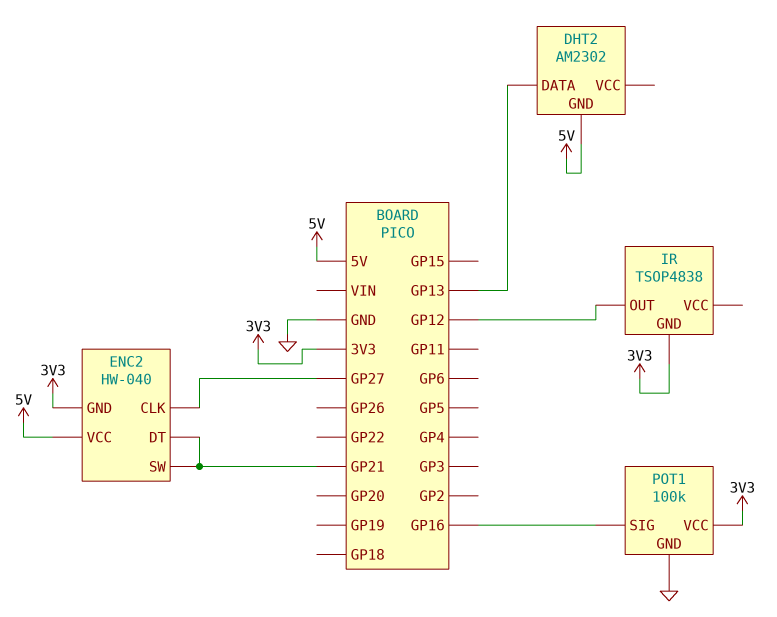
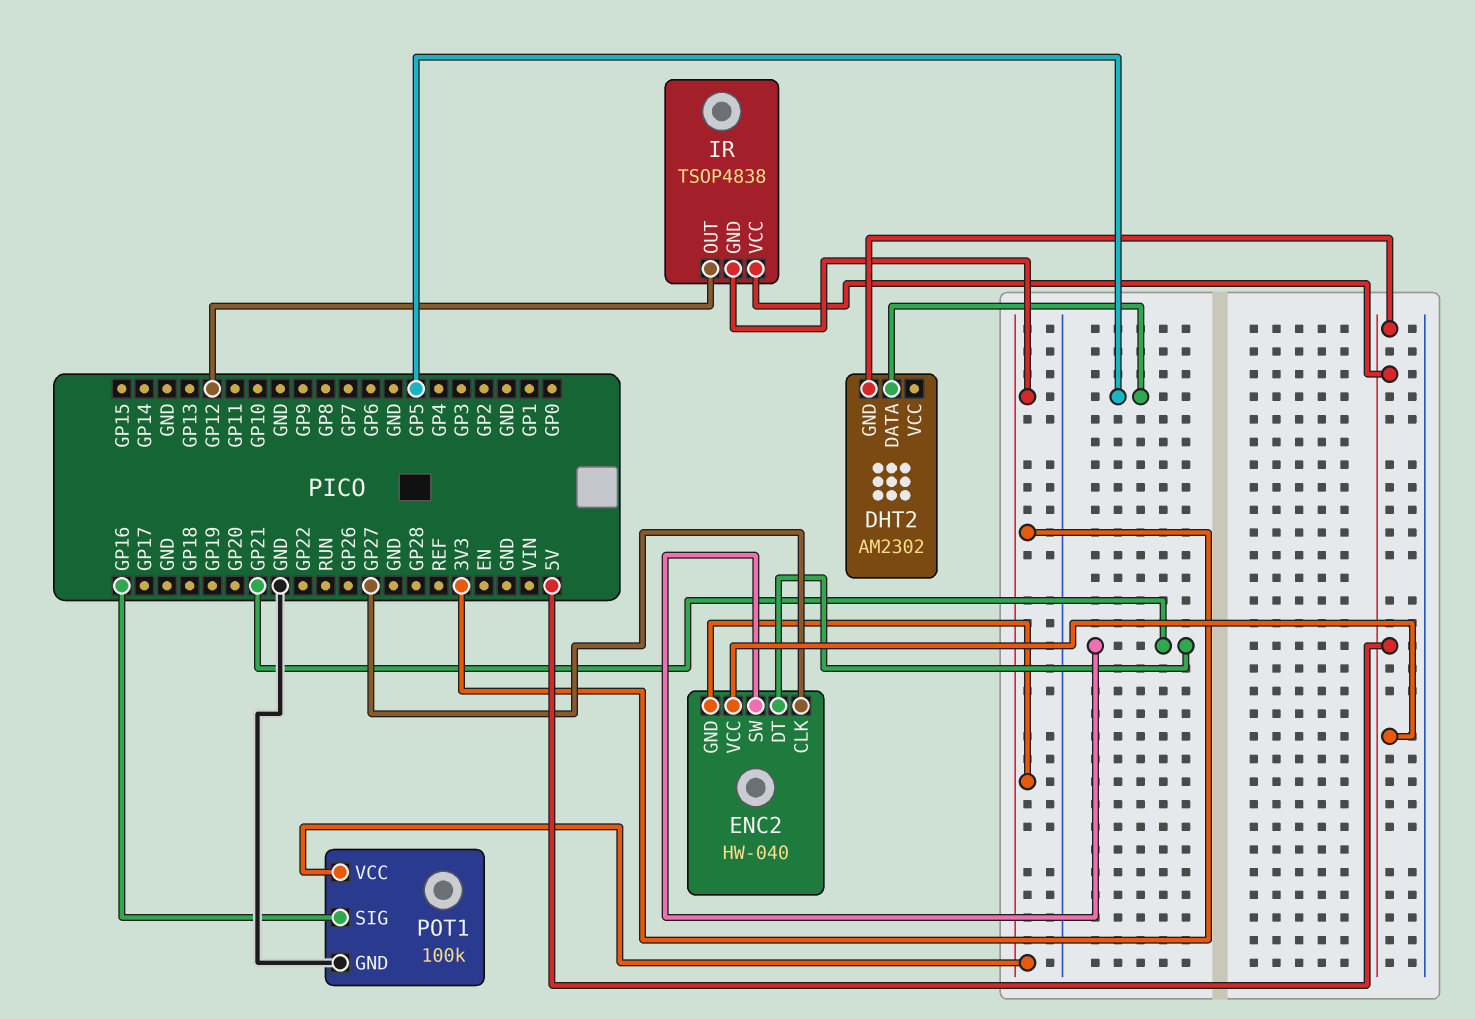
DHT2 pin DATA: GP13 -> GP5
IR pin VCC: none -> 5V

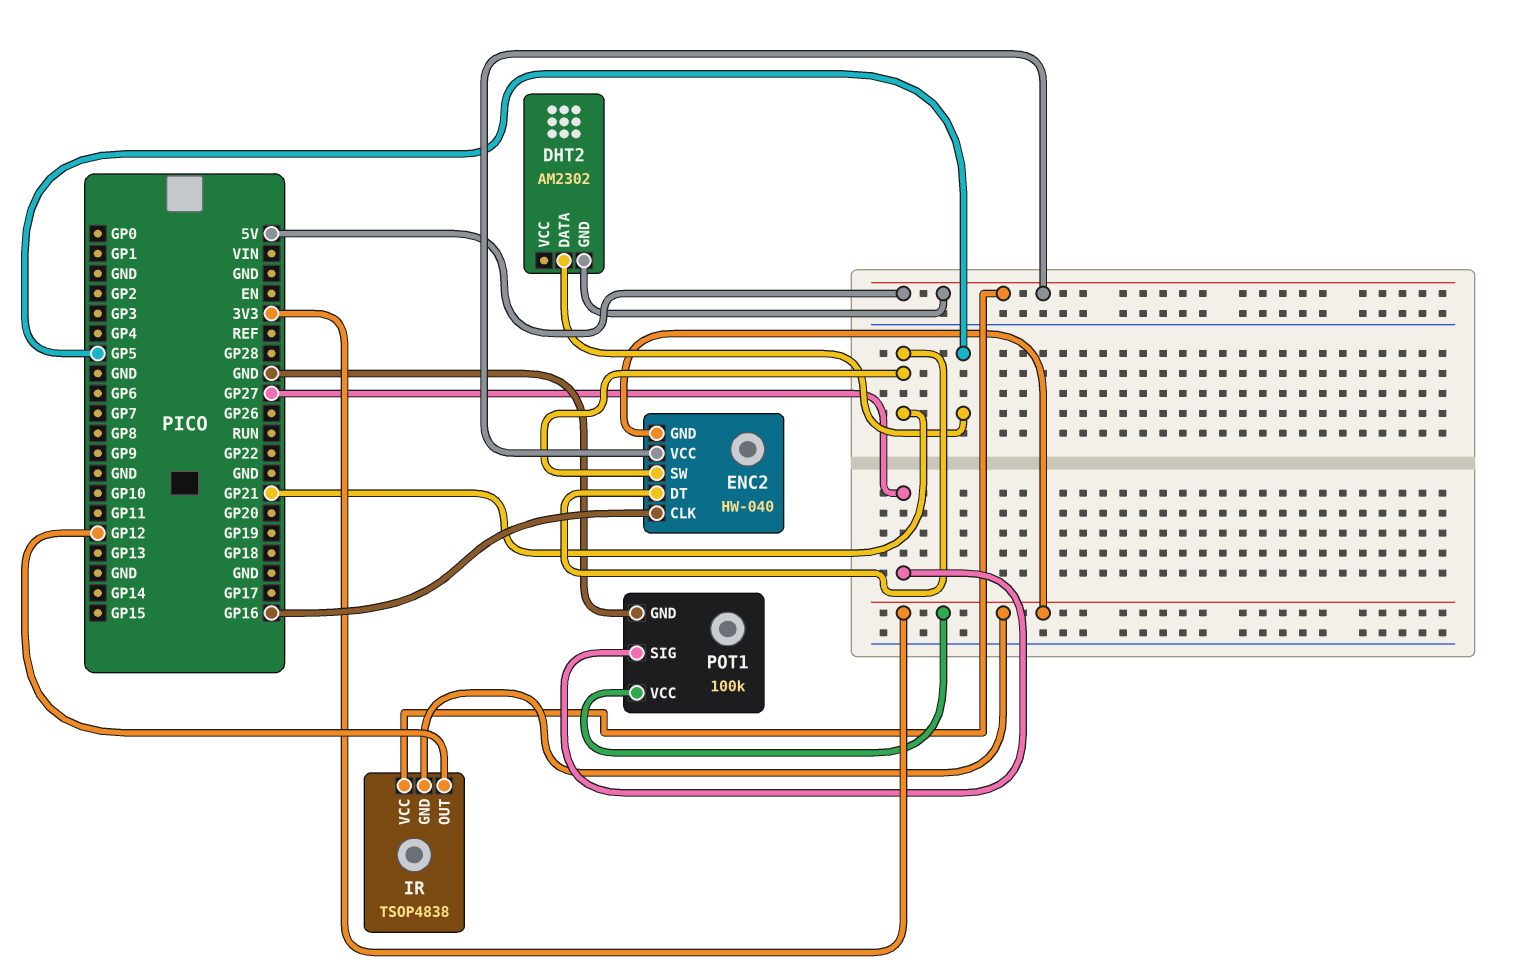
ENC2 pin CLK: GP27 -> GP16
POT1 pin SIG: GP16 -> GP27

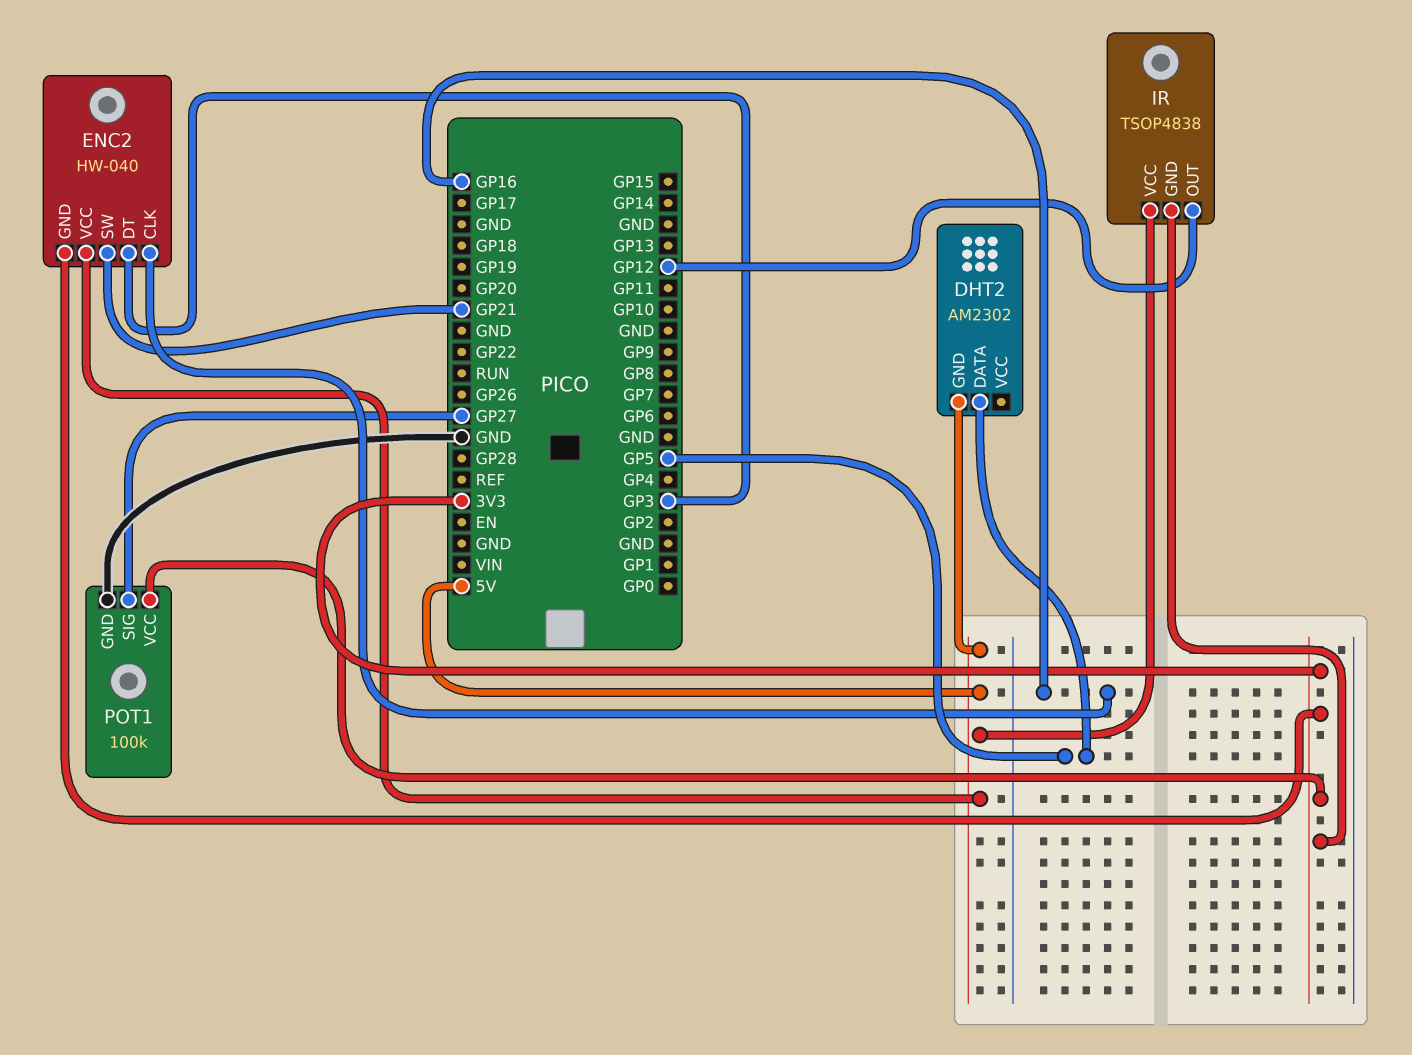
ENC2 pin DT: GP21 -> GP3

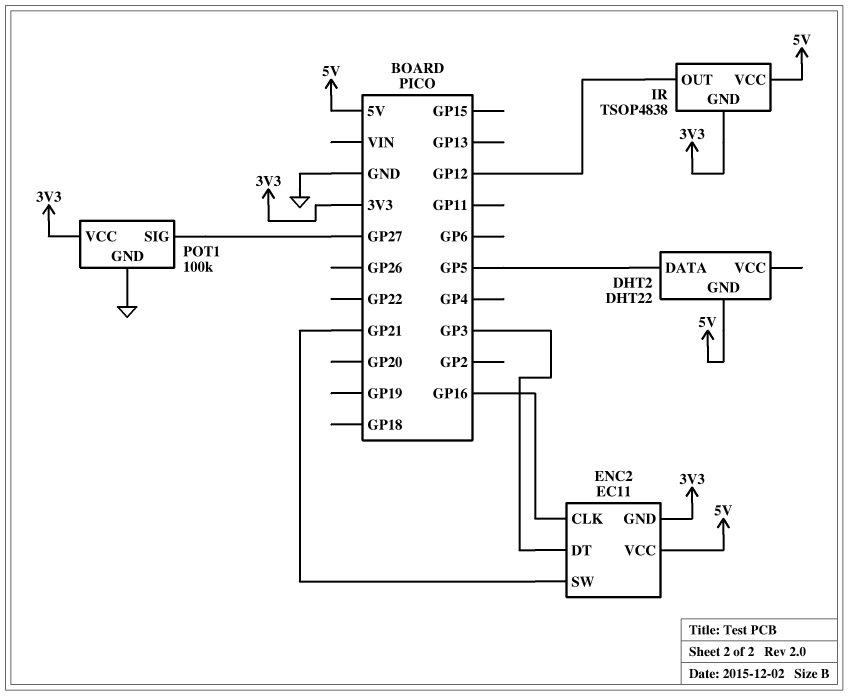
DHT2: AM2302 -> DHT22
ENC2: HW-040 -> EC11

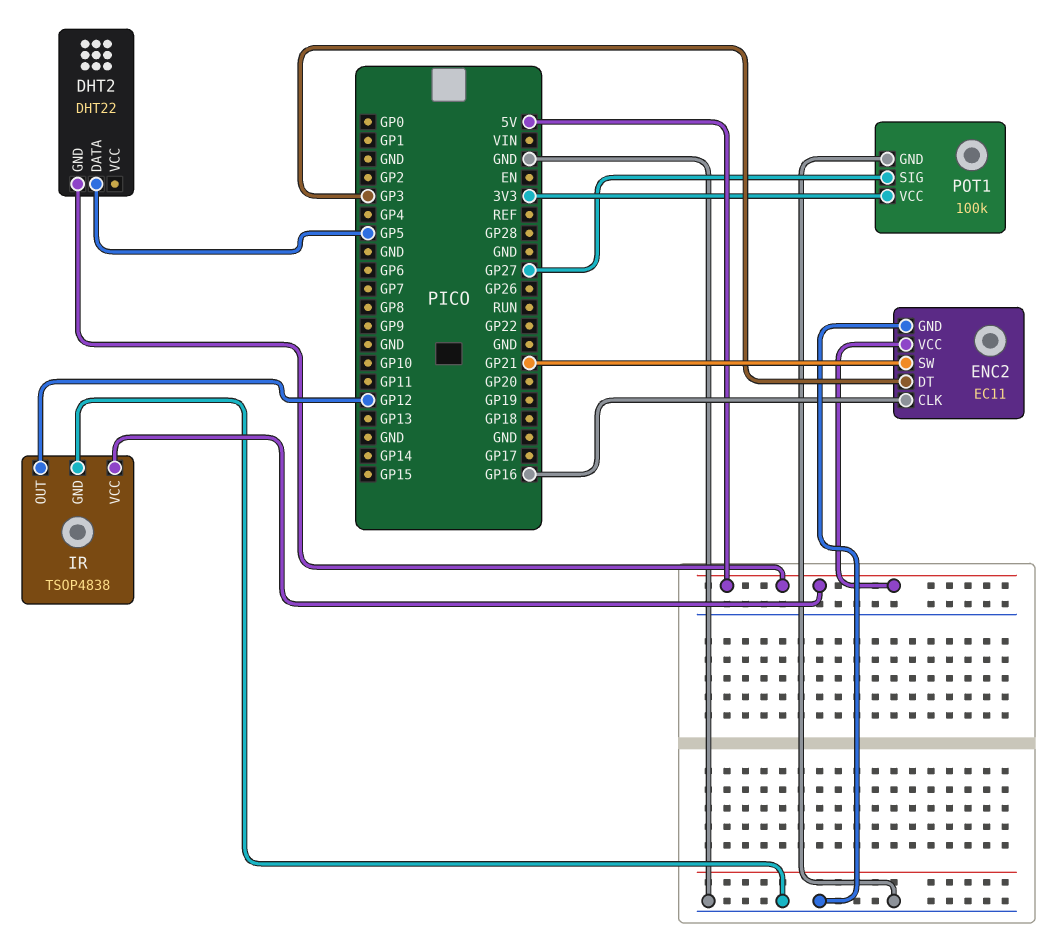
ENC2 pin GND: 3V3 -> GND
IR pin GND: 3V3 -> GND

